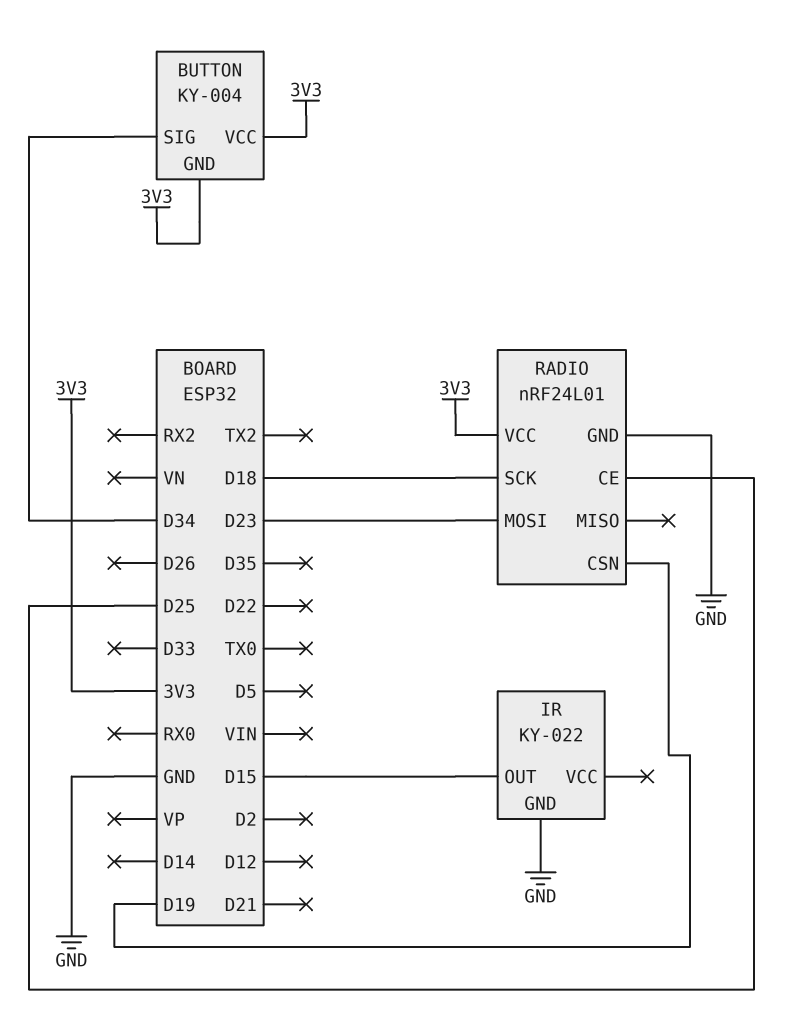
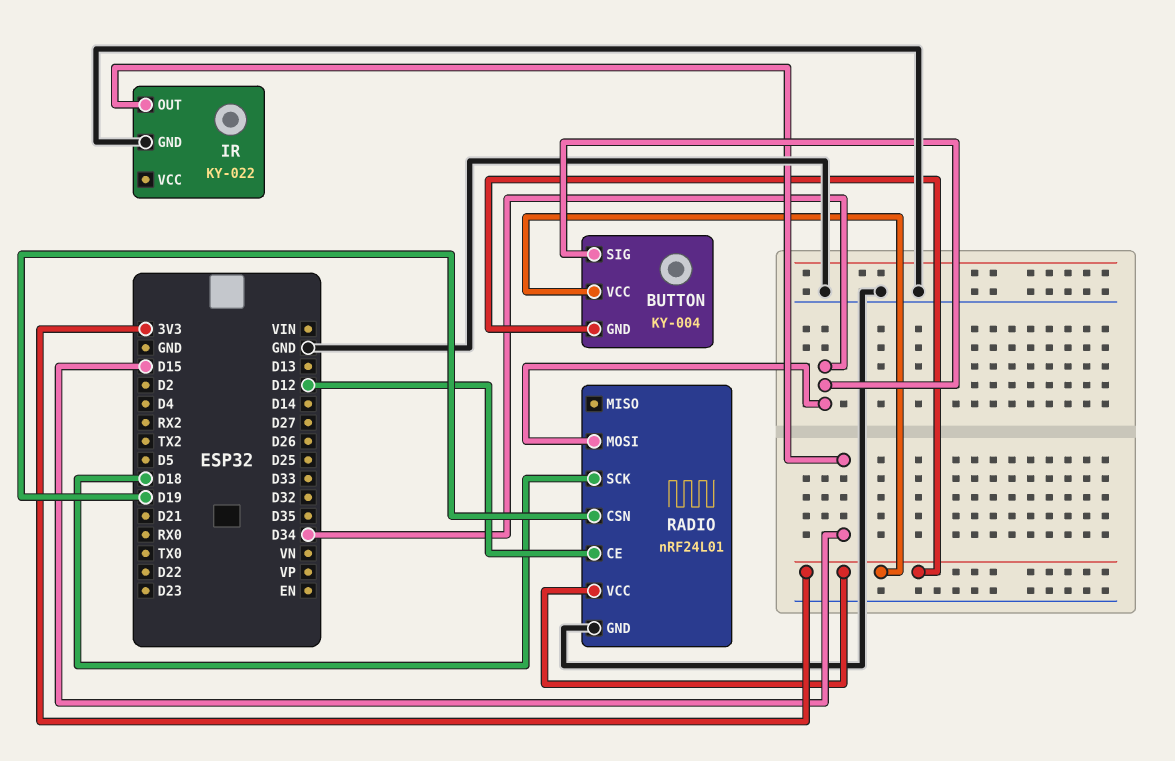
RADIO pin CE: D25 -> D12
RADIO pin MOSI: D23 -> D34

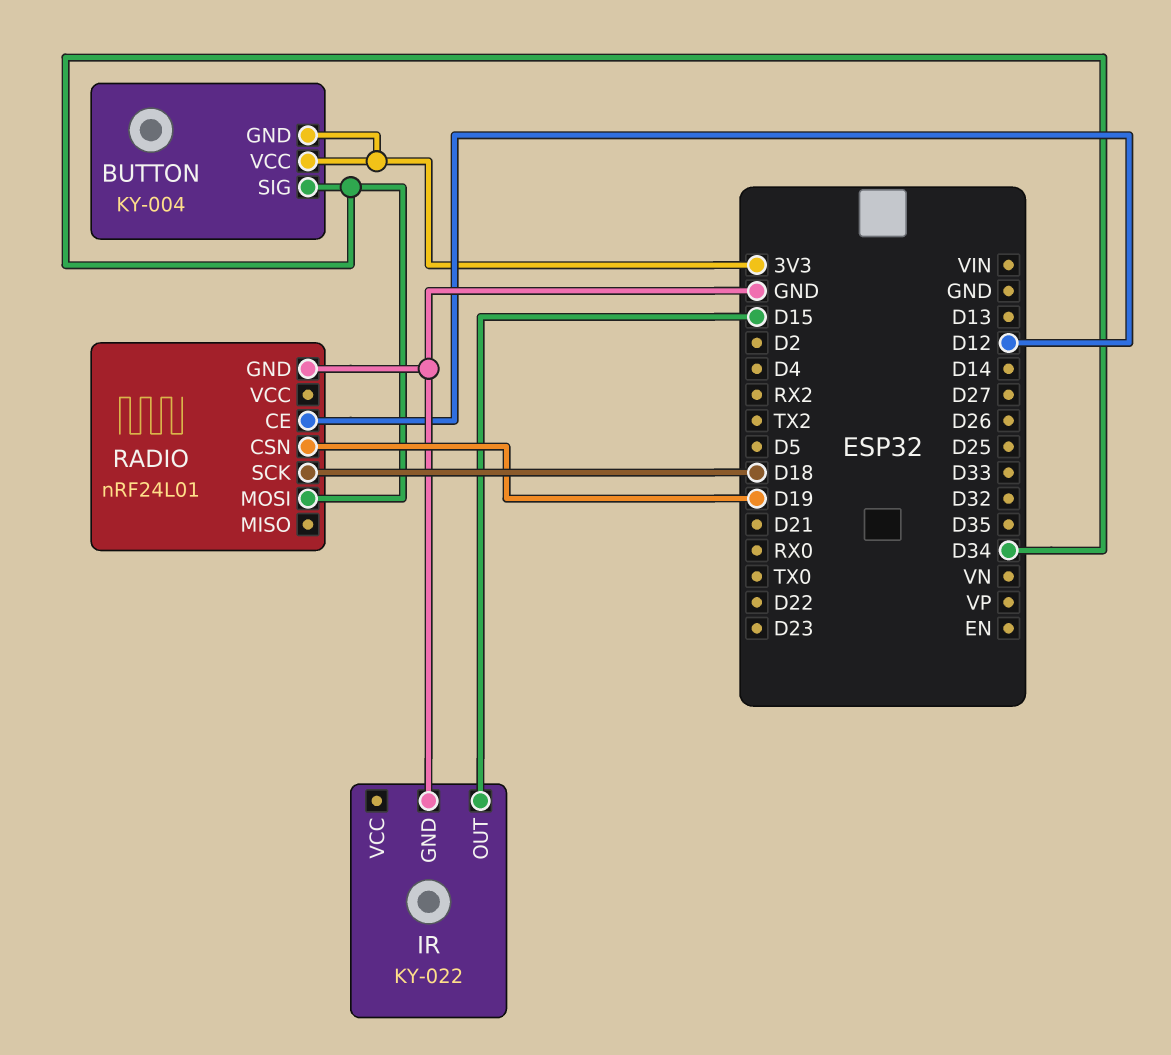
RADIO pin VCC: 3V3 -> none

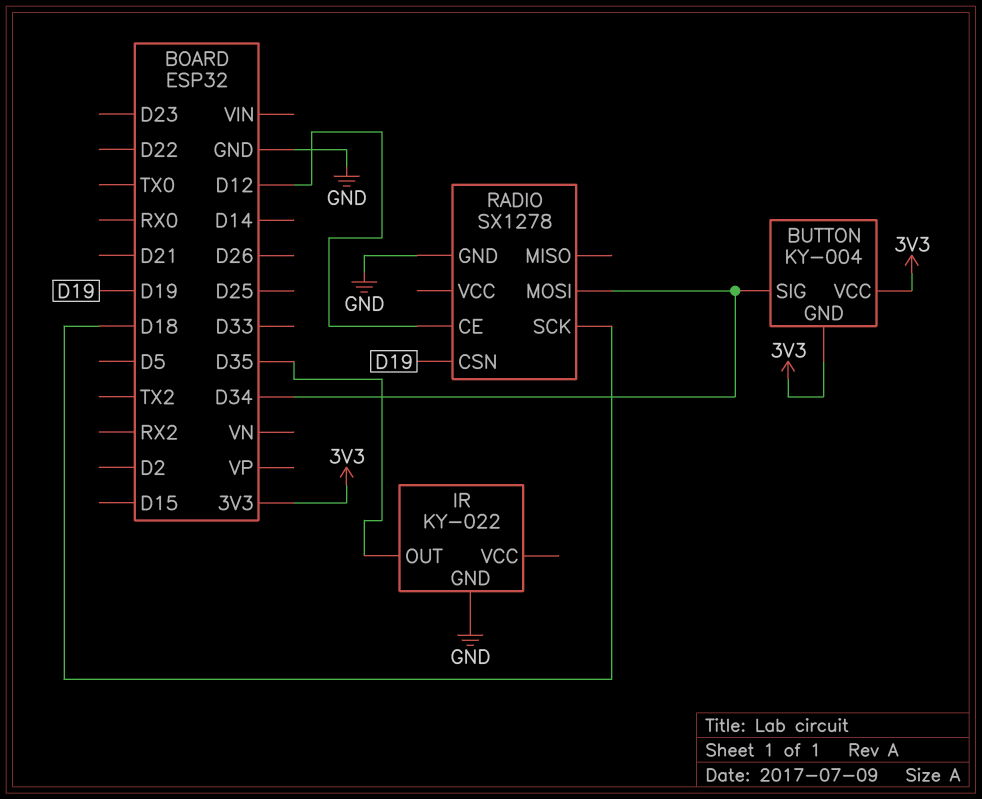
IR pin OUT: D15 -> D35
RADIO: nRF24L01 -> SX1278

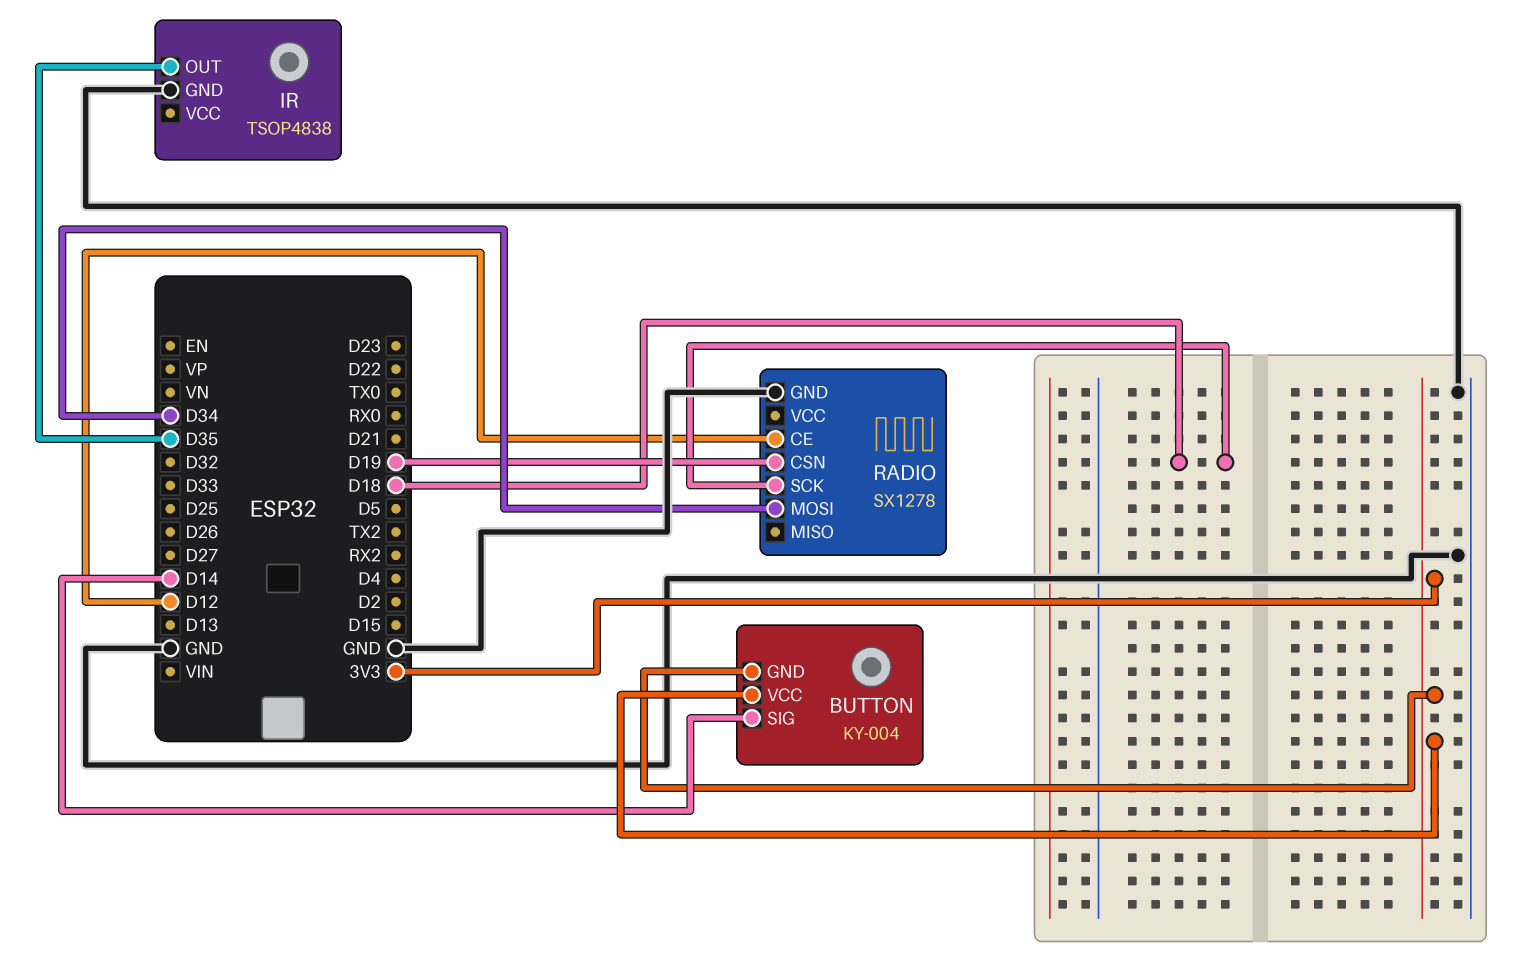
BUTTON pin SIG: D34 -> D14
IR: KY-022 -> TSOP4838

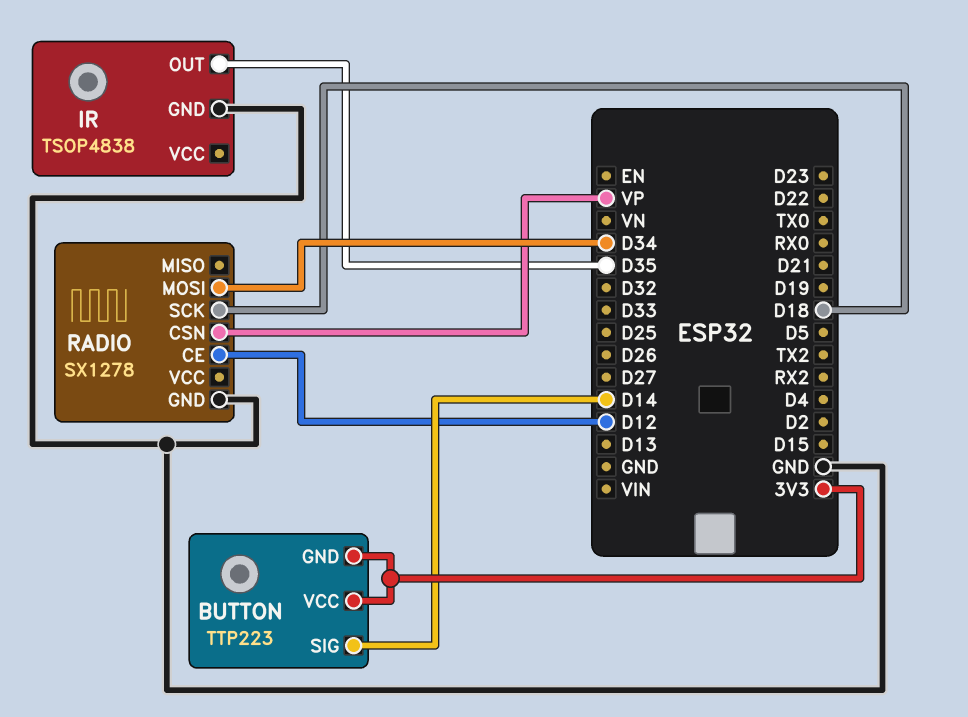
BUTTON: KY-004 -> TTP223
RADIO pin CSN: D19 -> VP

